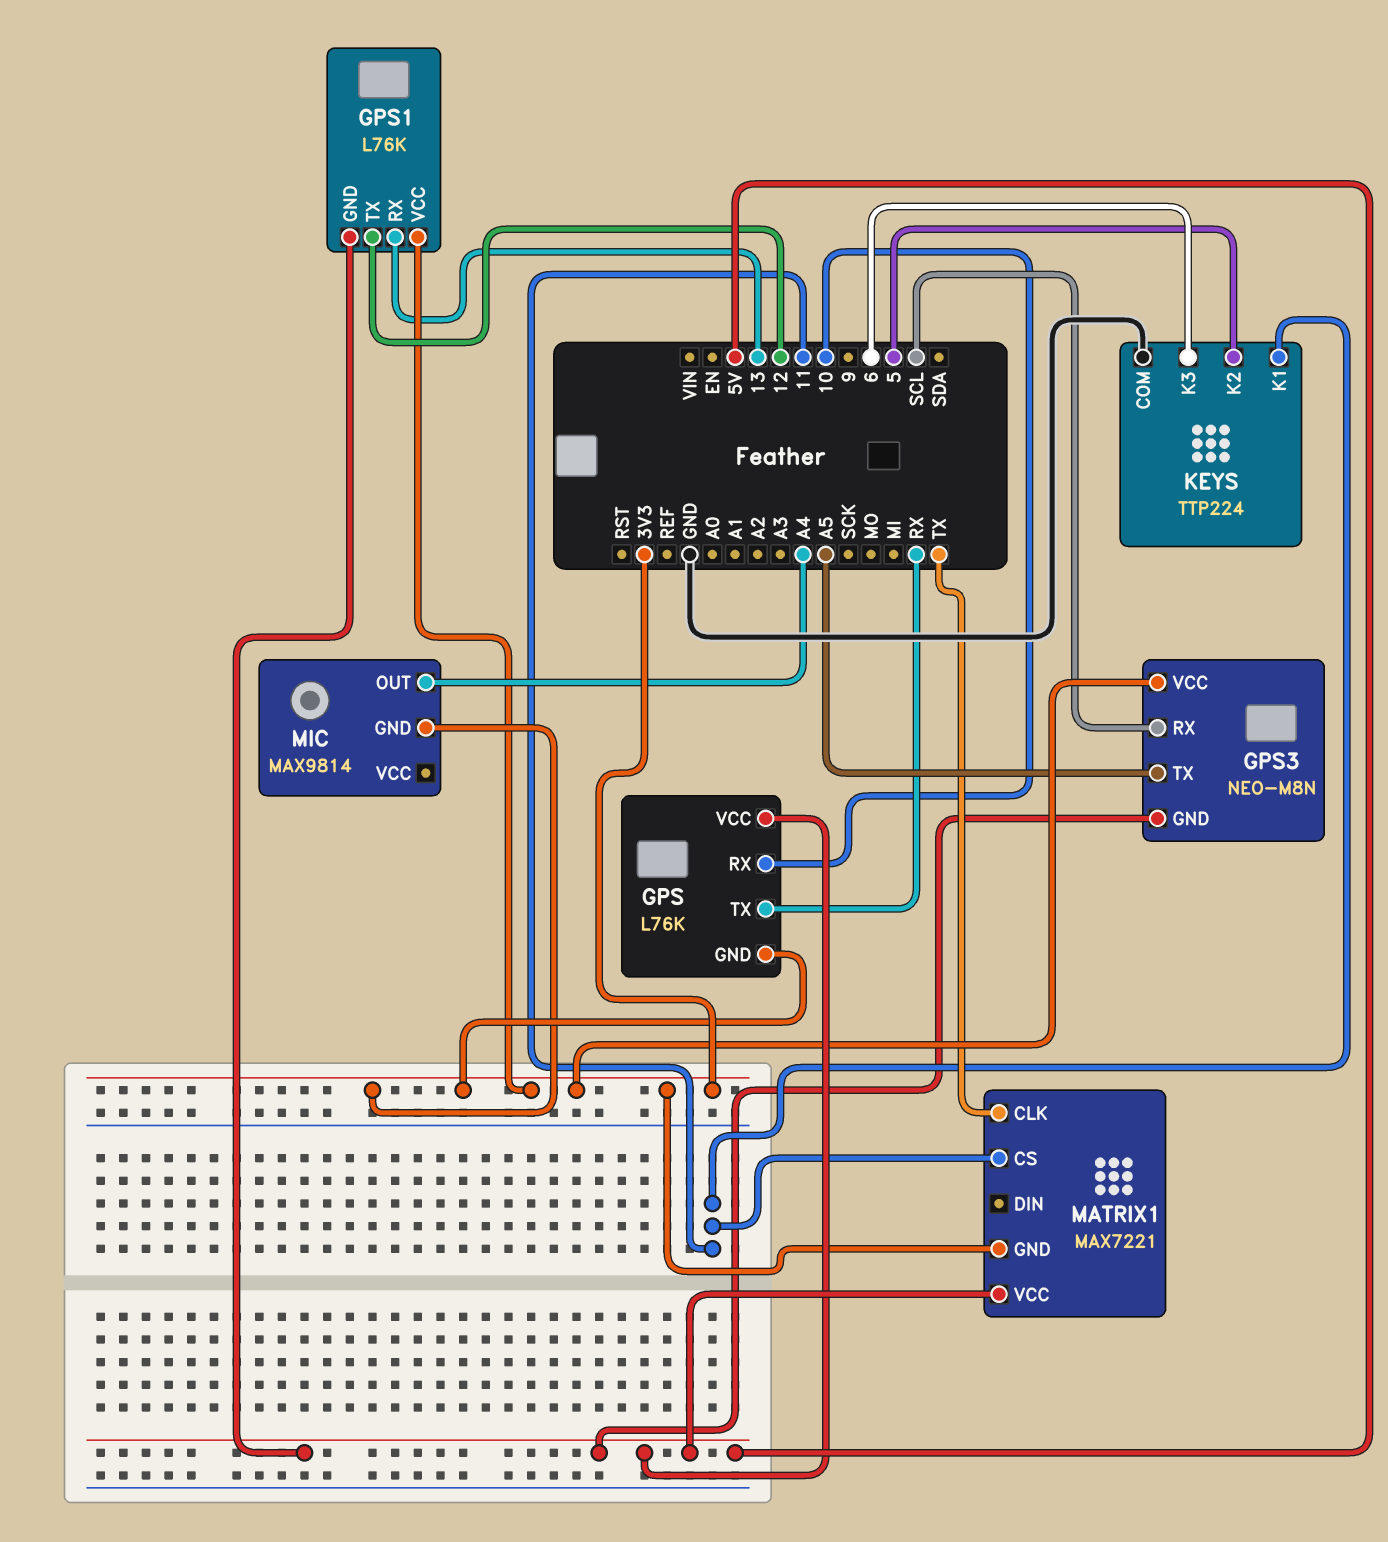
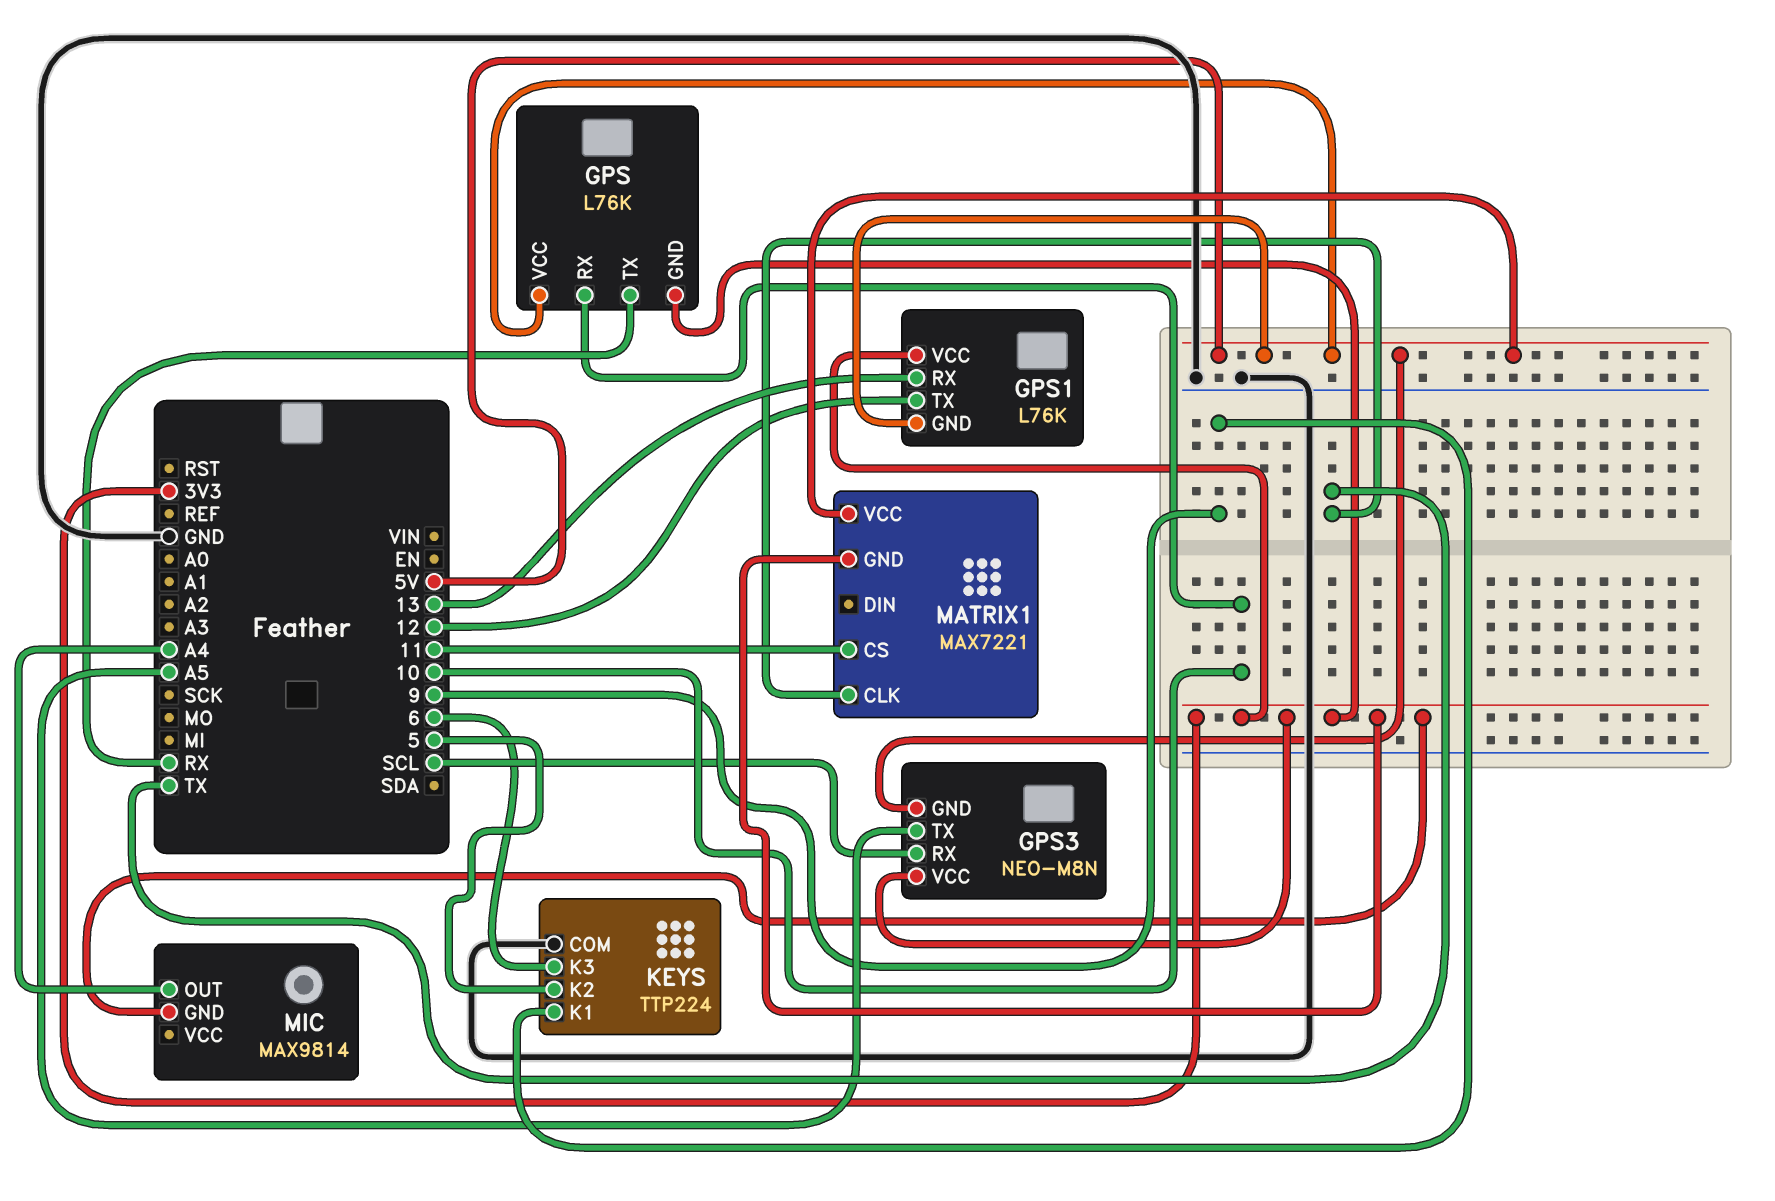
KEYS pin K1: 11 -> 9

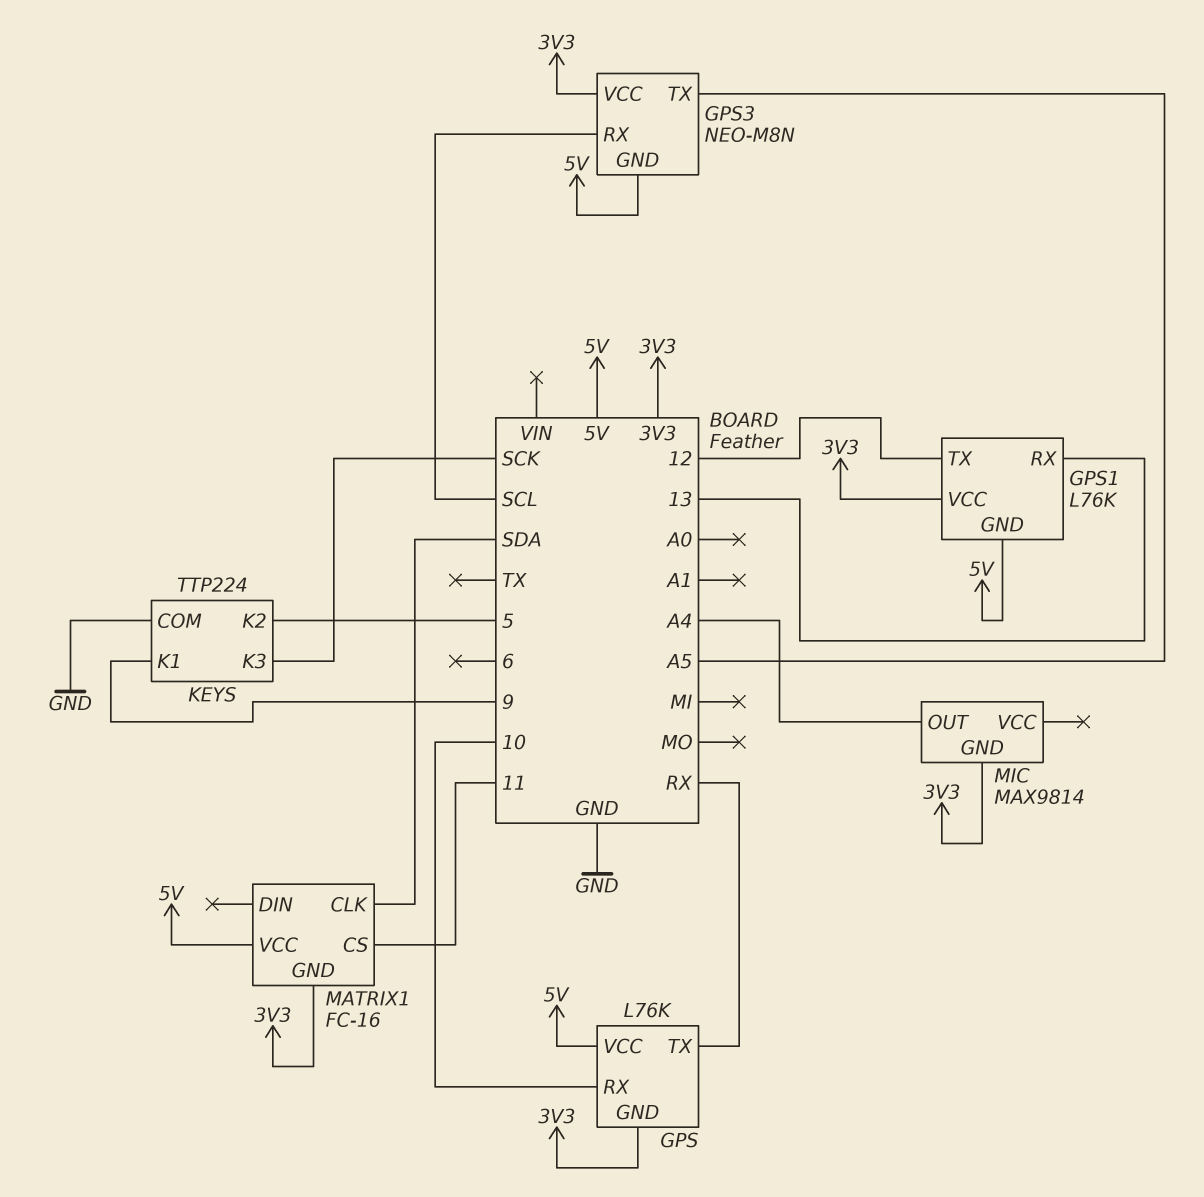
KEYS pin K3: 6 -> SCK
MATRIX1: MAX7221 -> FC-16
MATRIX1 pin CLK: TX -> SDA

